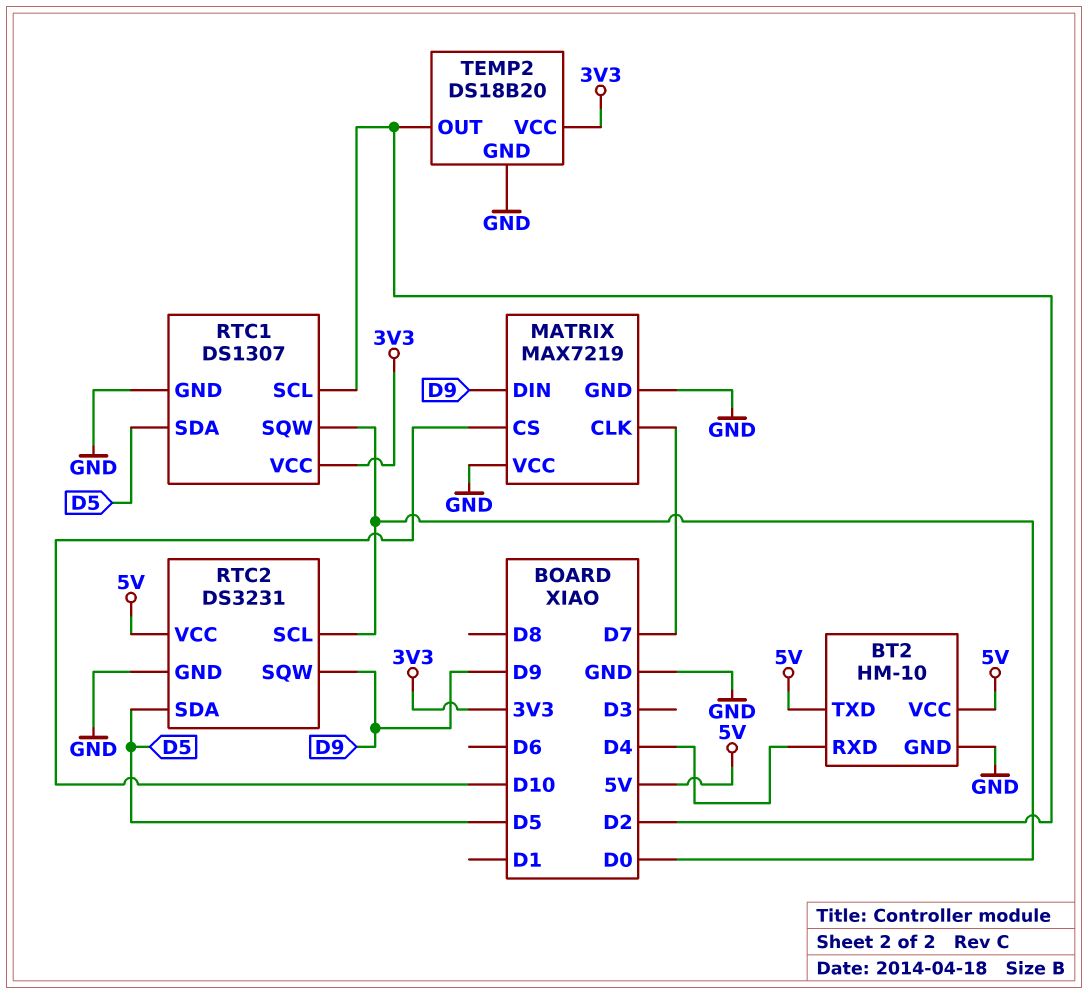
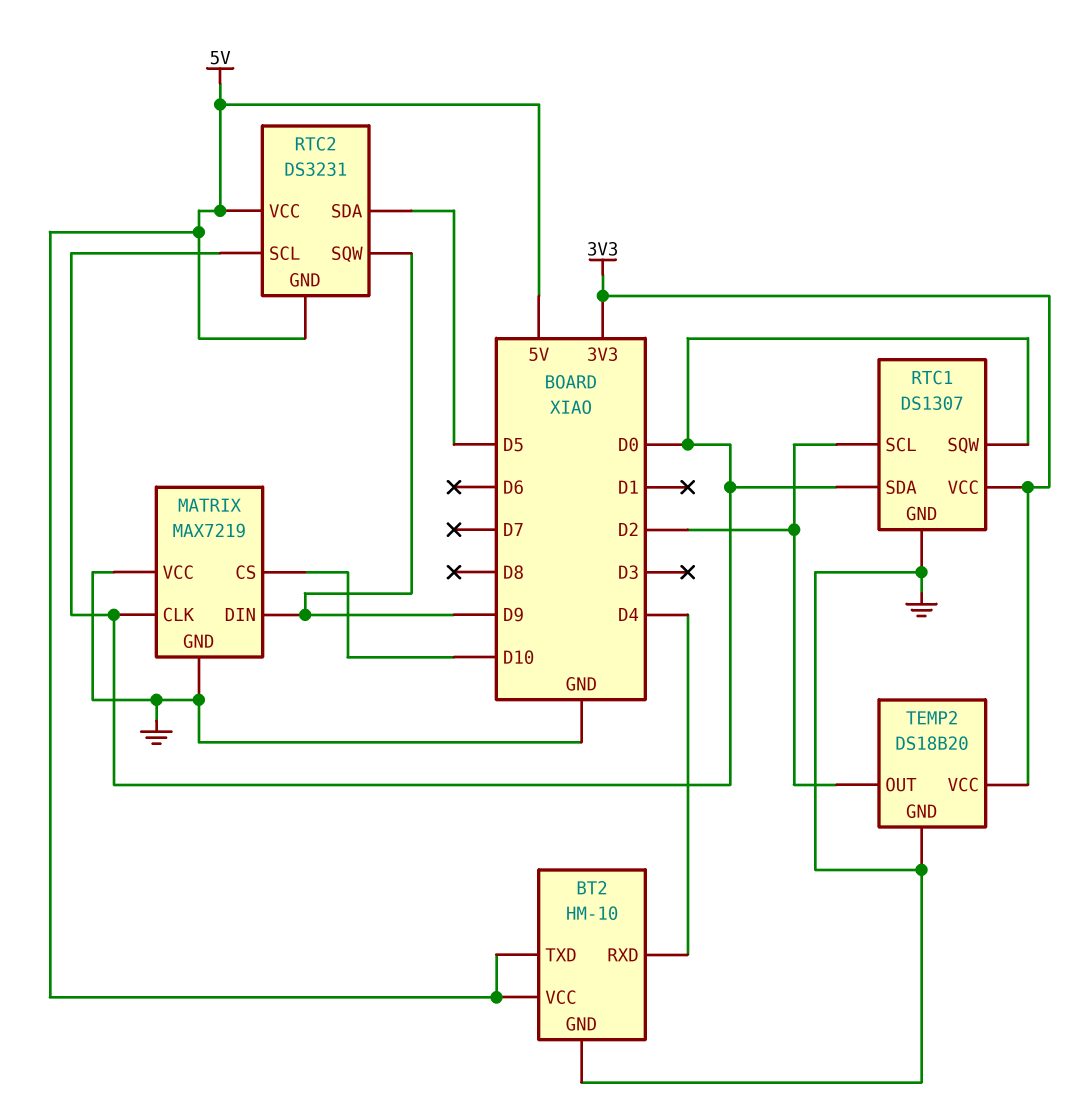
MATRIX pin CLK: D7 -> D0
RTC1 pin SDA: D5 -> D0
RTC2 pin GND: GND -> 5V

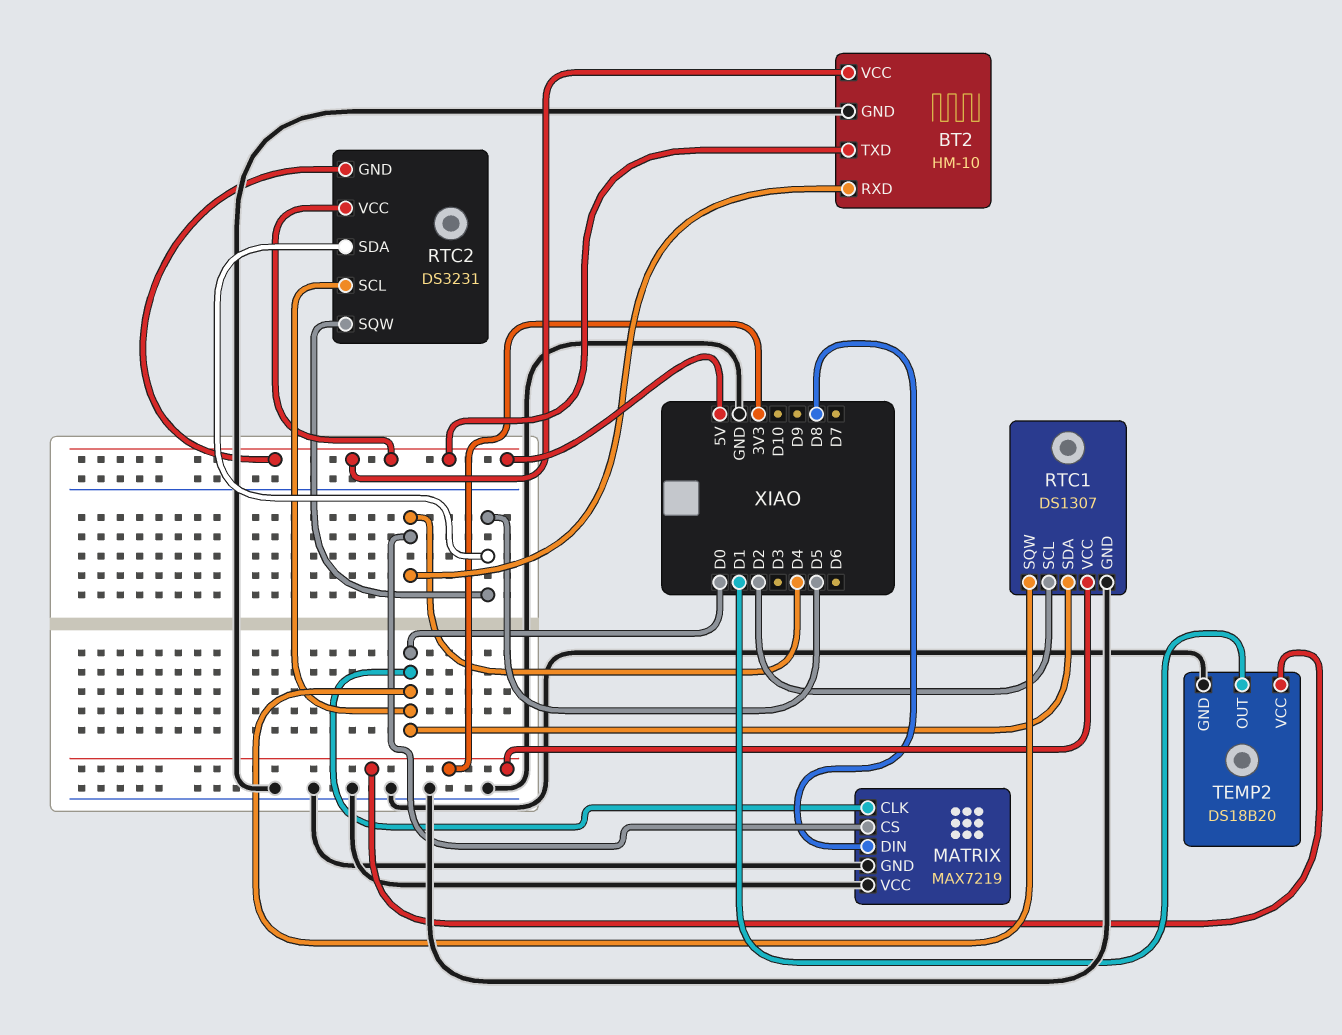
MATRIX pin CS: D10 -> D4
MATRIX pin DIN: D9 -> D8
RTC2 pin SQW: D9 -> D5
TEMP2 pin OUT: D2 -> D1

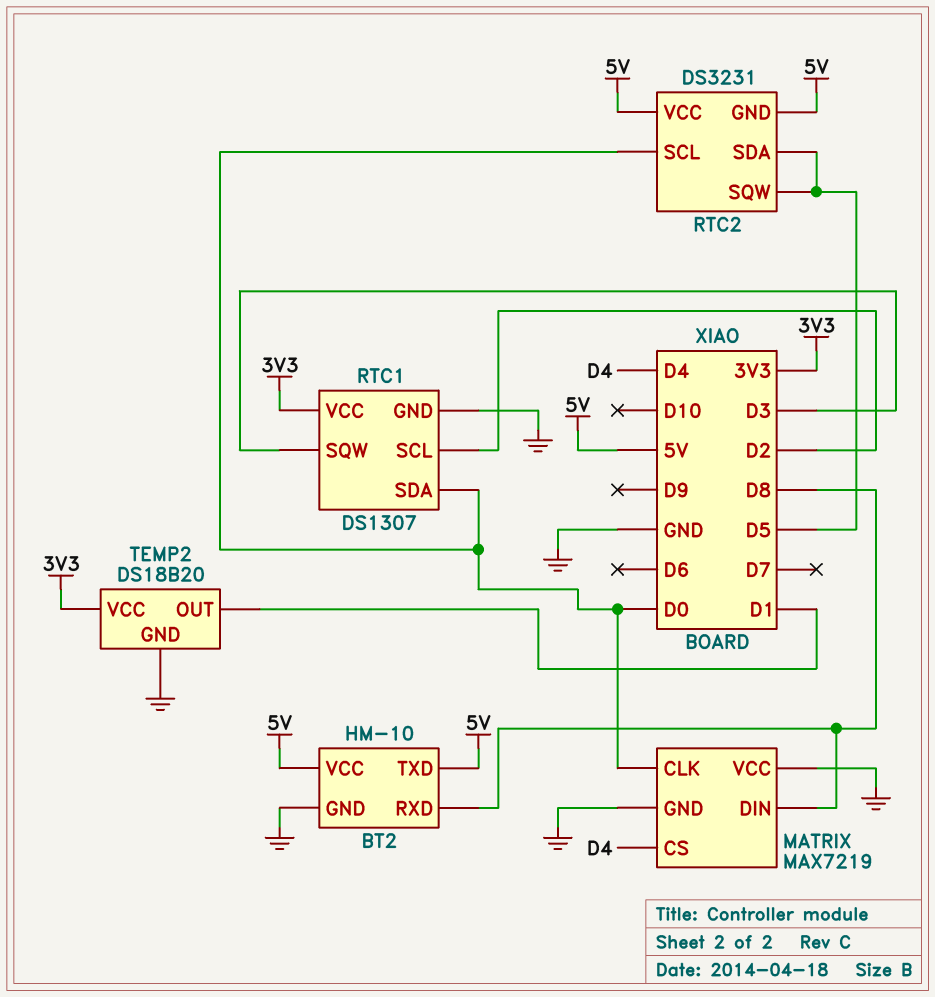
BT2 pin RXD: D4 -> D8
RTC1 pin SQW: D0 -> D3

